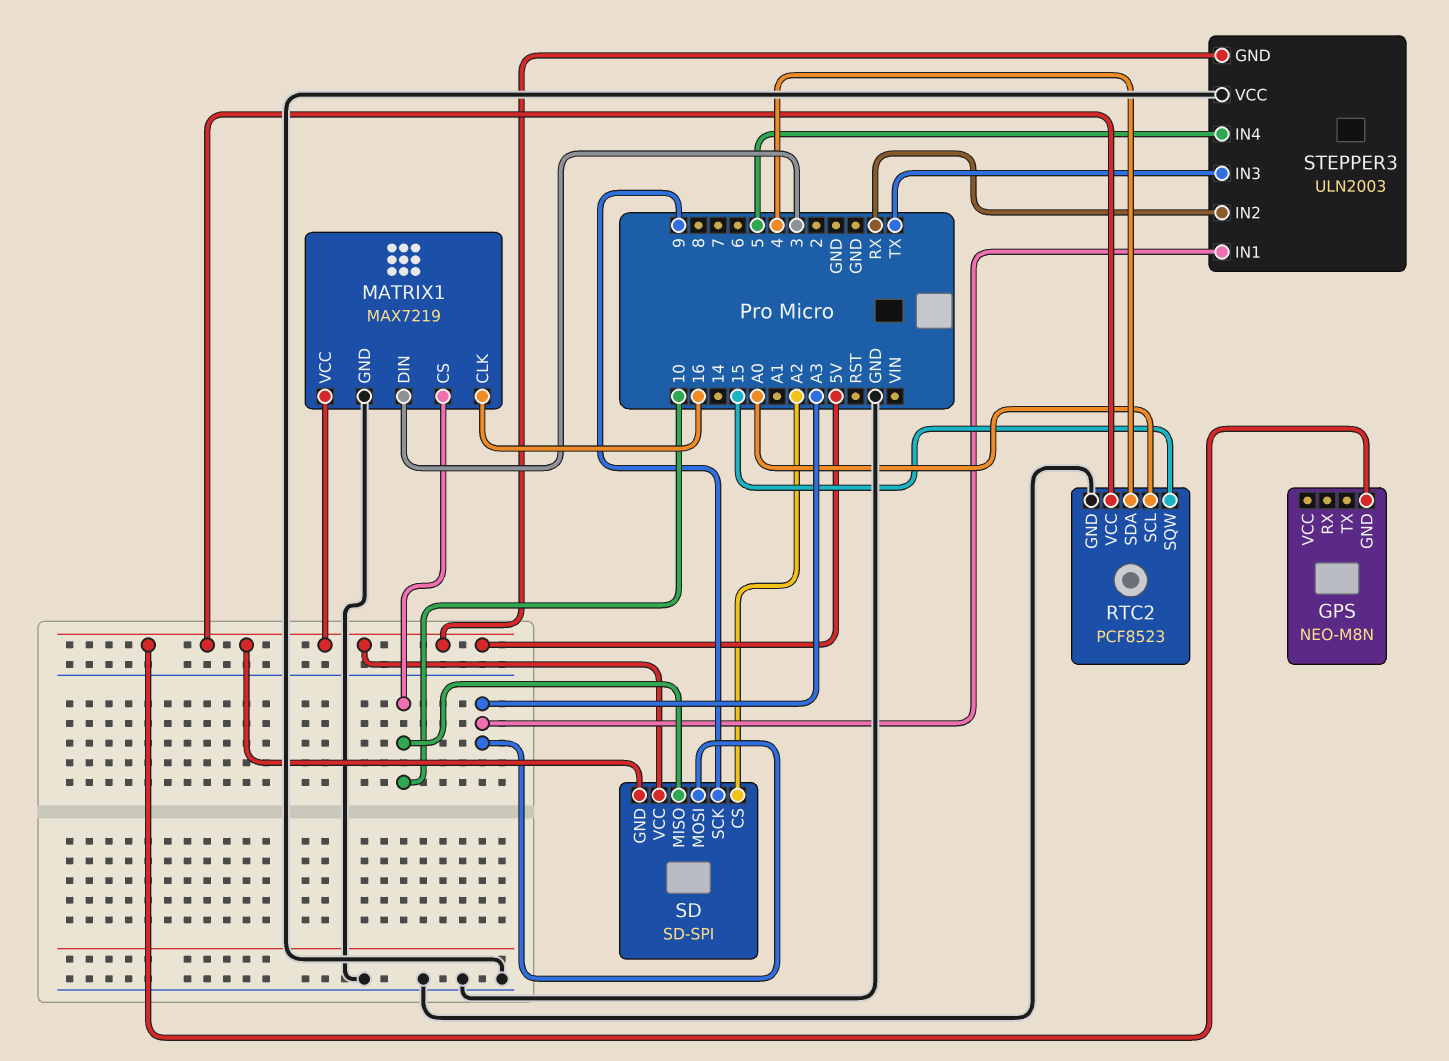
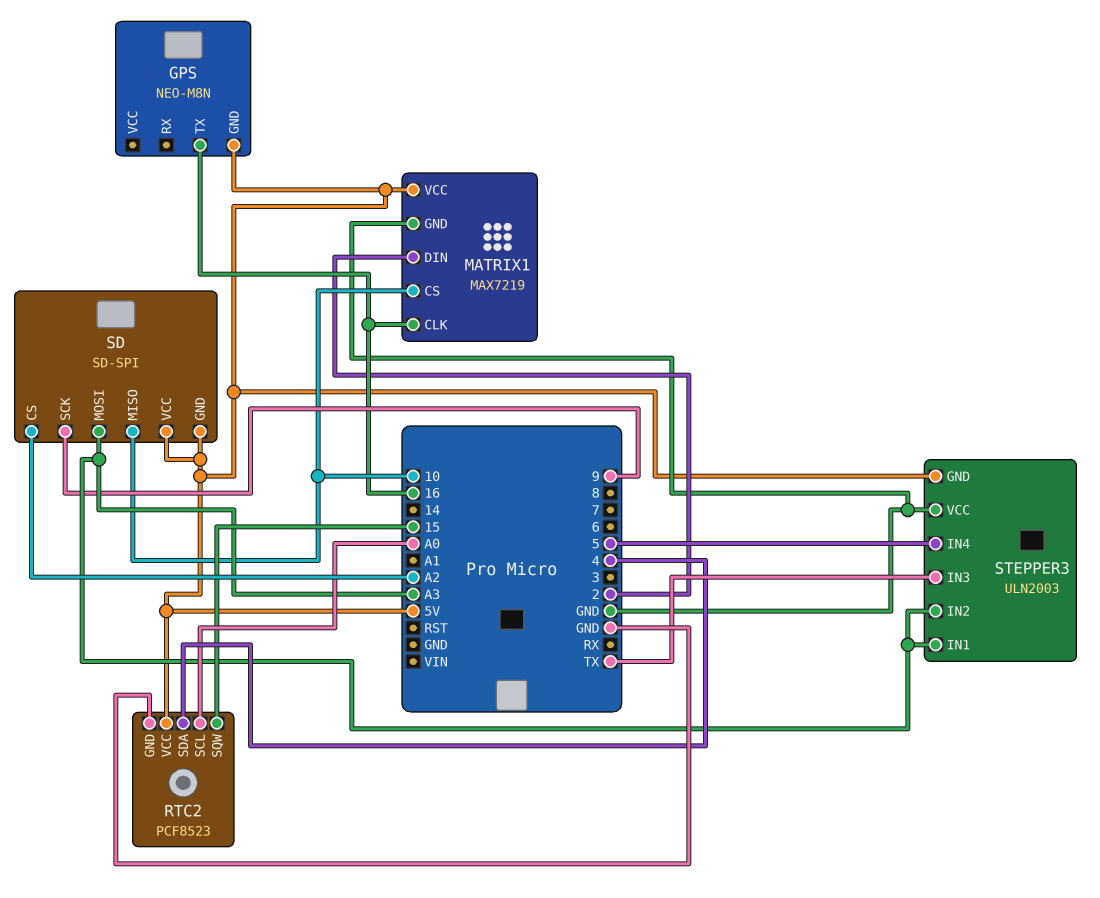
GPS pin TX: none -> 16
MATRIX1 pin DIN: 3 -> 2
STEPPER3 pin IN2: RX -> A3

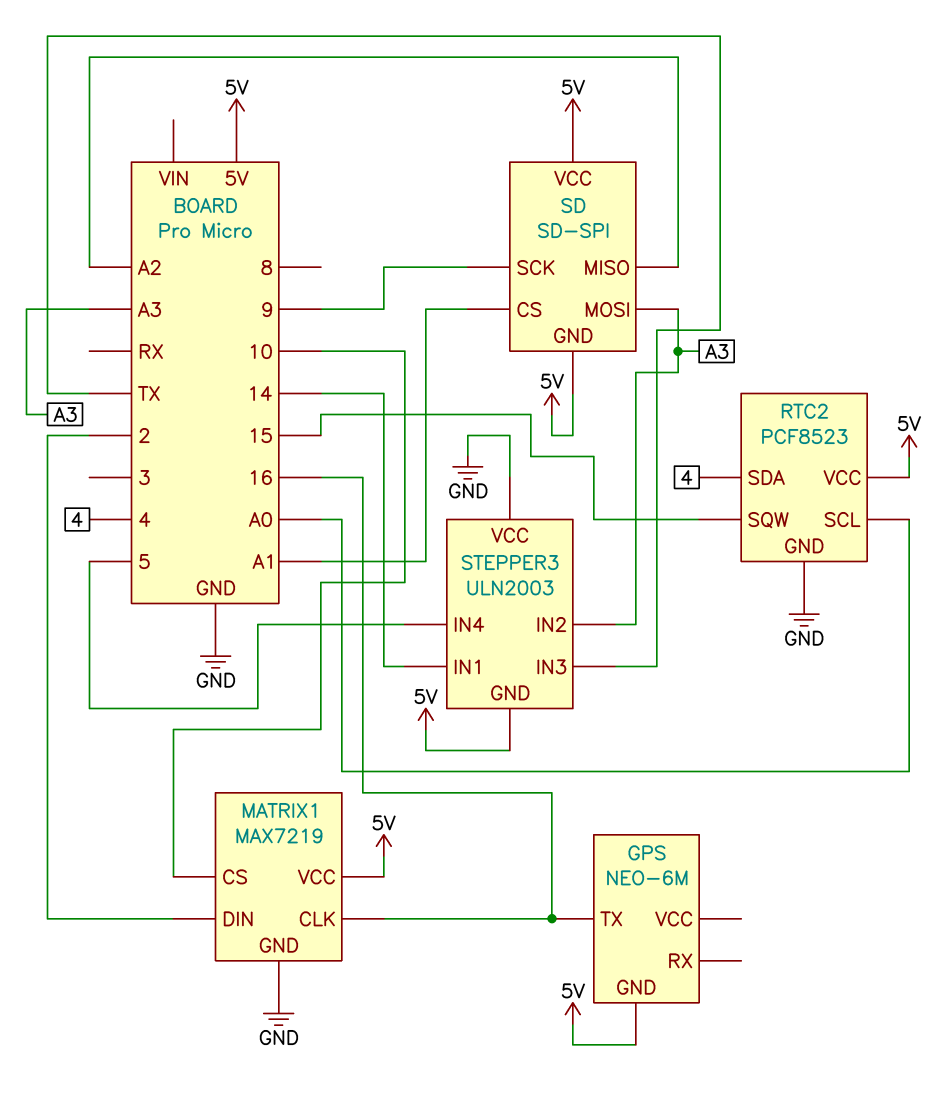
GPS: NEO-M8N -> NEO-6M
SD pin CS: A2 -> A1
SD pin MISO: 10 -> A2
STEPPER3 pin IN1: A3 -> 14

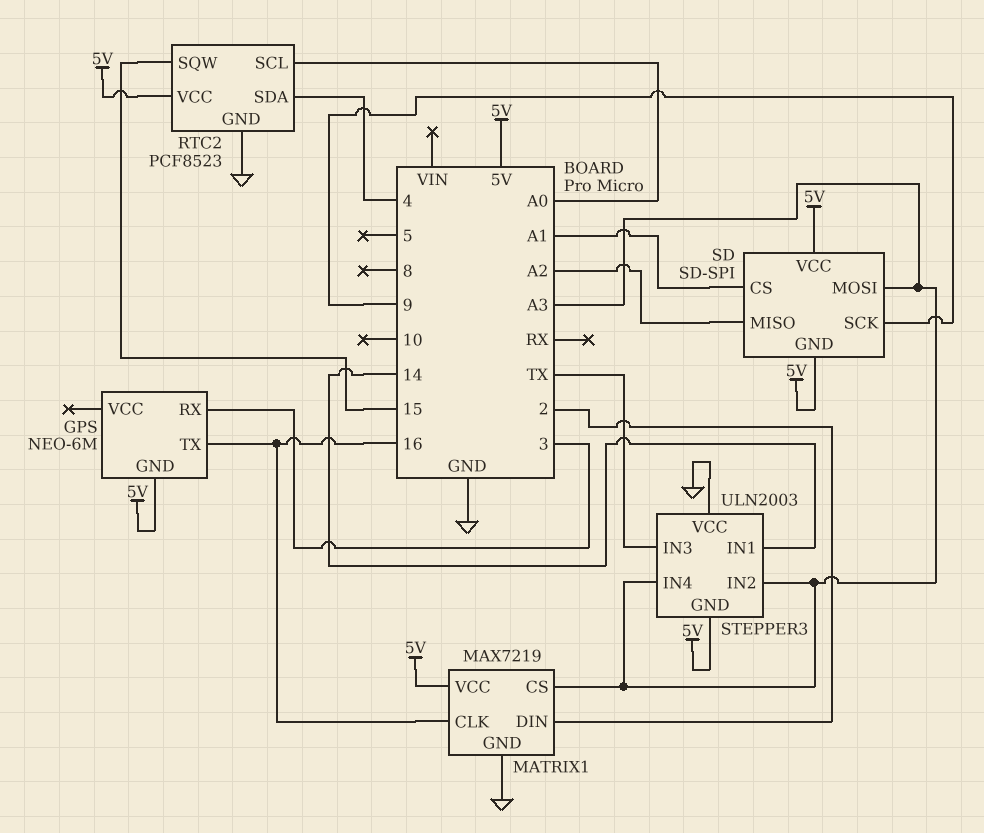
GPS pin RX: none -> 3
MATRIX1 pin CS: 10 -> A3
STEPPER3 pin IN4: 5 -> A3

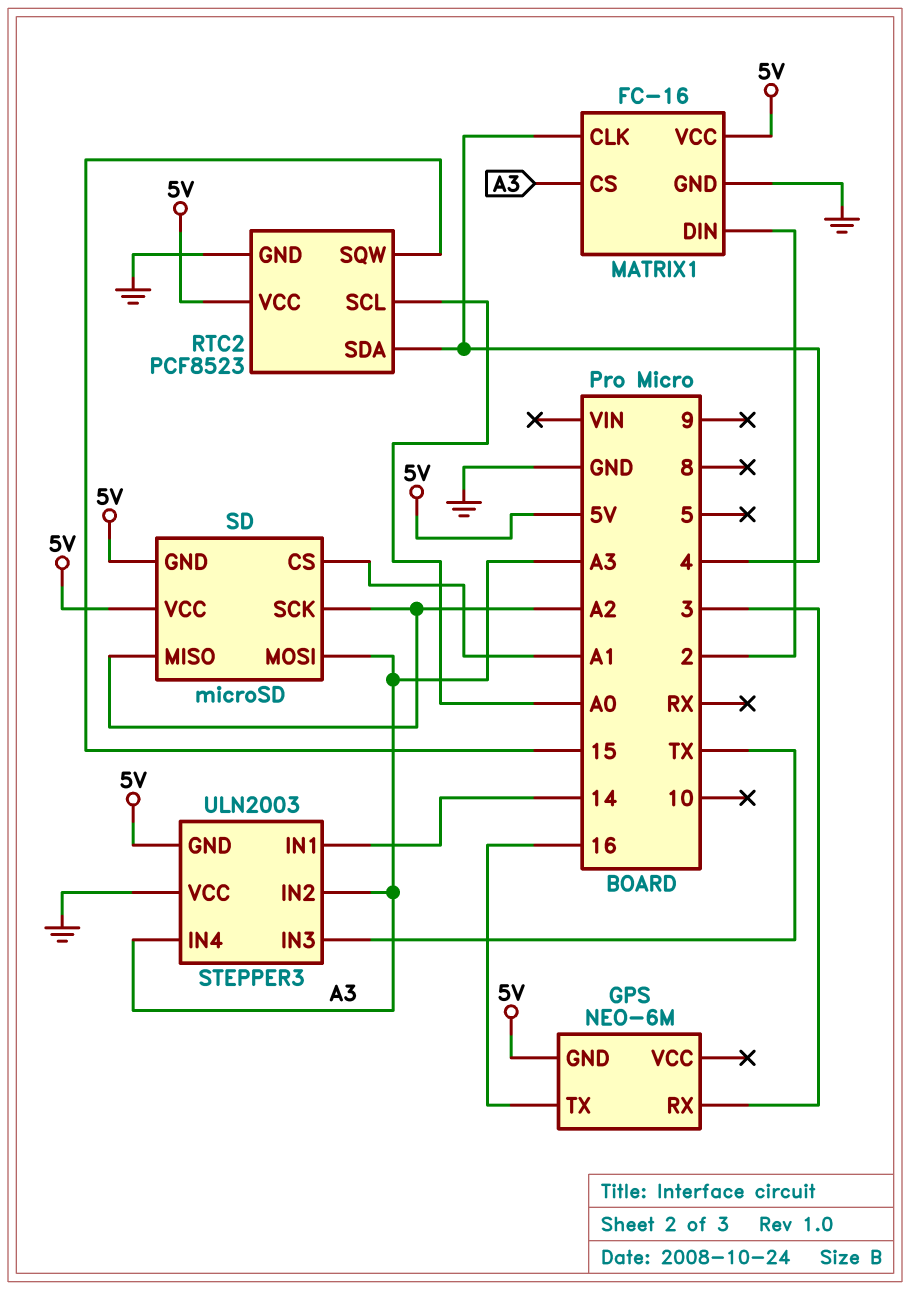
MATRIX1: MAX7219 -> FC-16
MATRIX1 pin CLK: 16 -> 4
SD: SD-SPI -> microSD
SD pin SCK: 9 -> A2

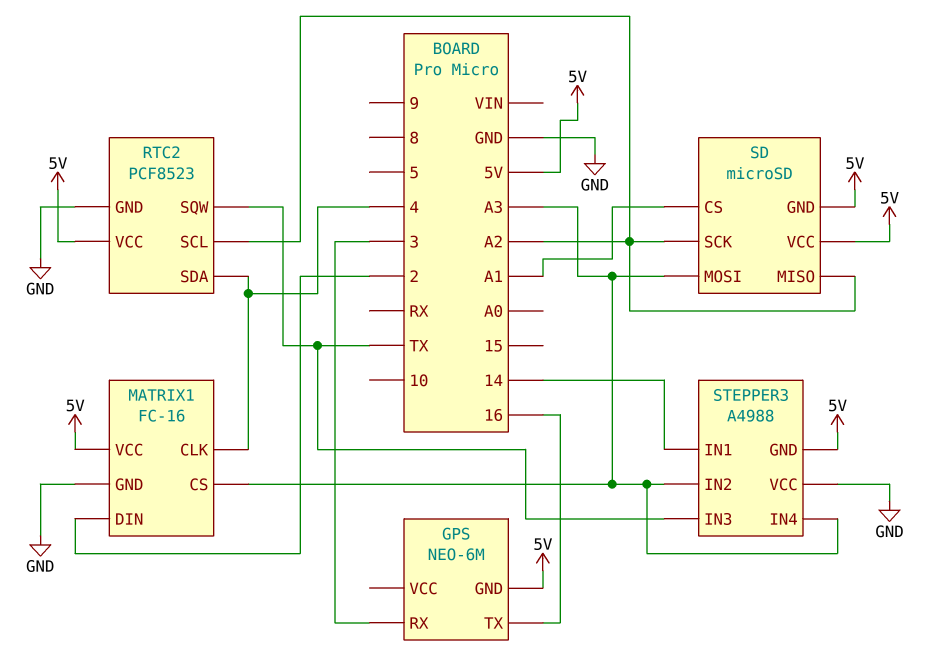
RTC2 pin SCL: A0 -> A2
RTC2 pin SQW: 15 -> TX
STEPPER3: ULN2003 -> A4988

